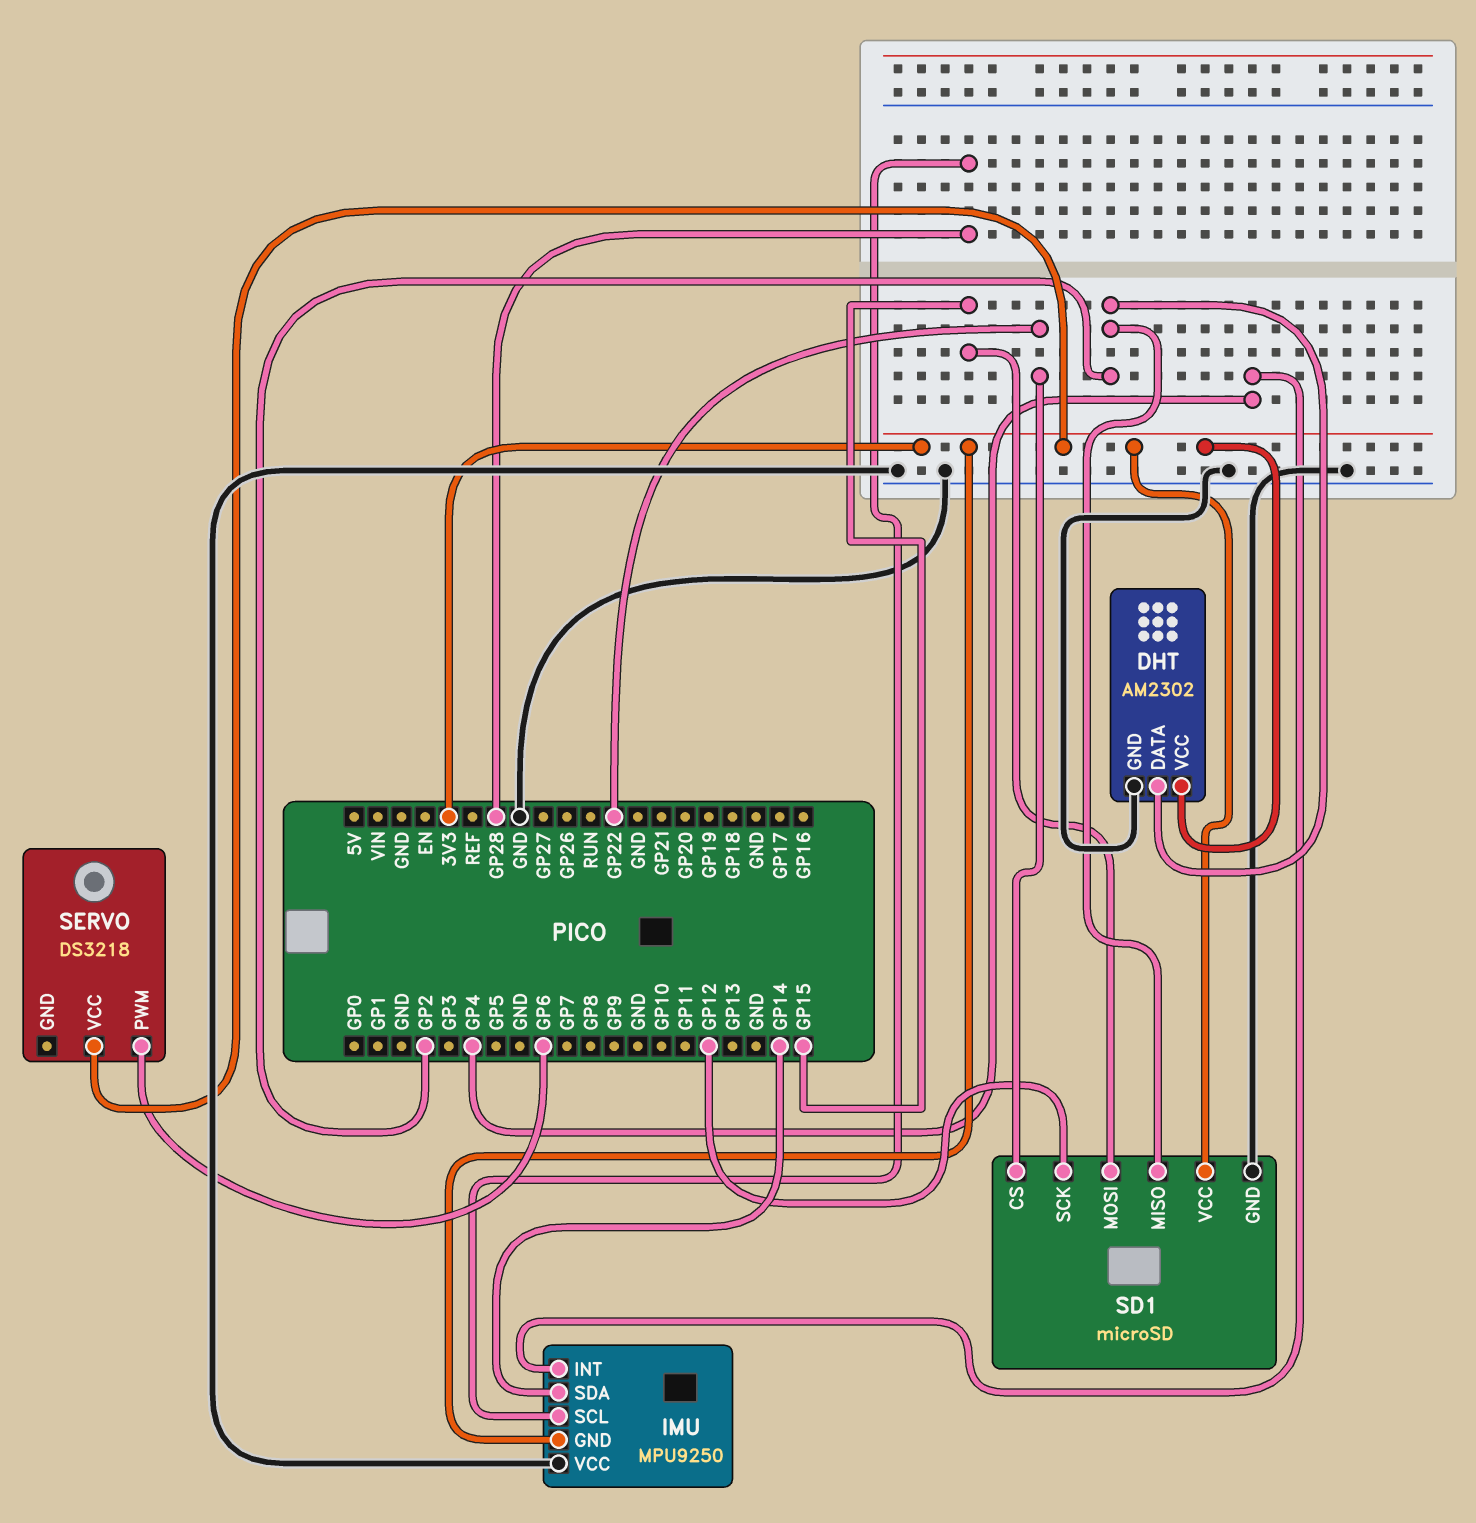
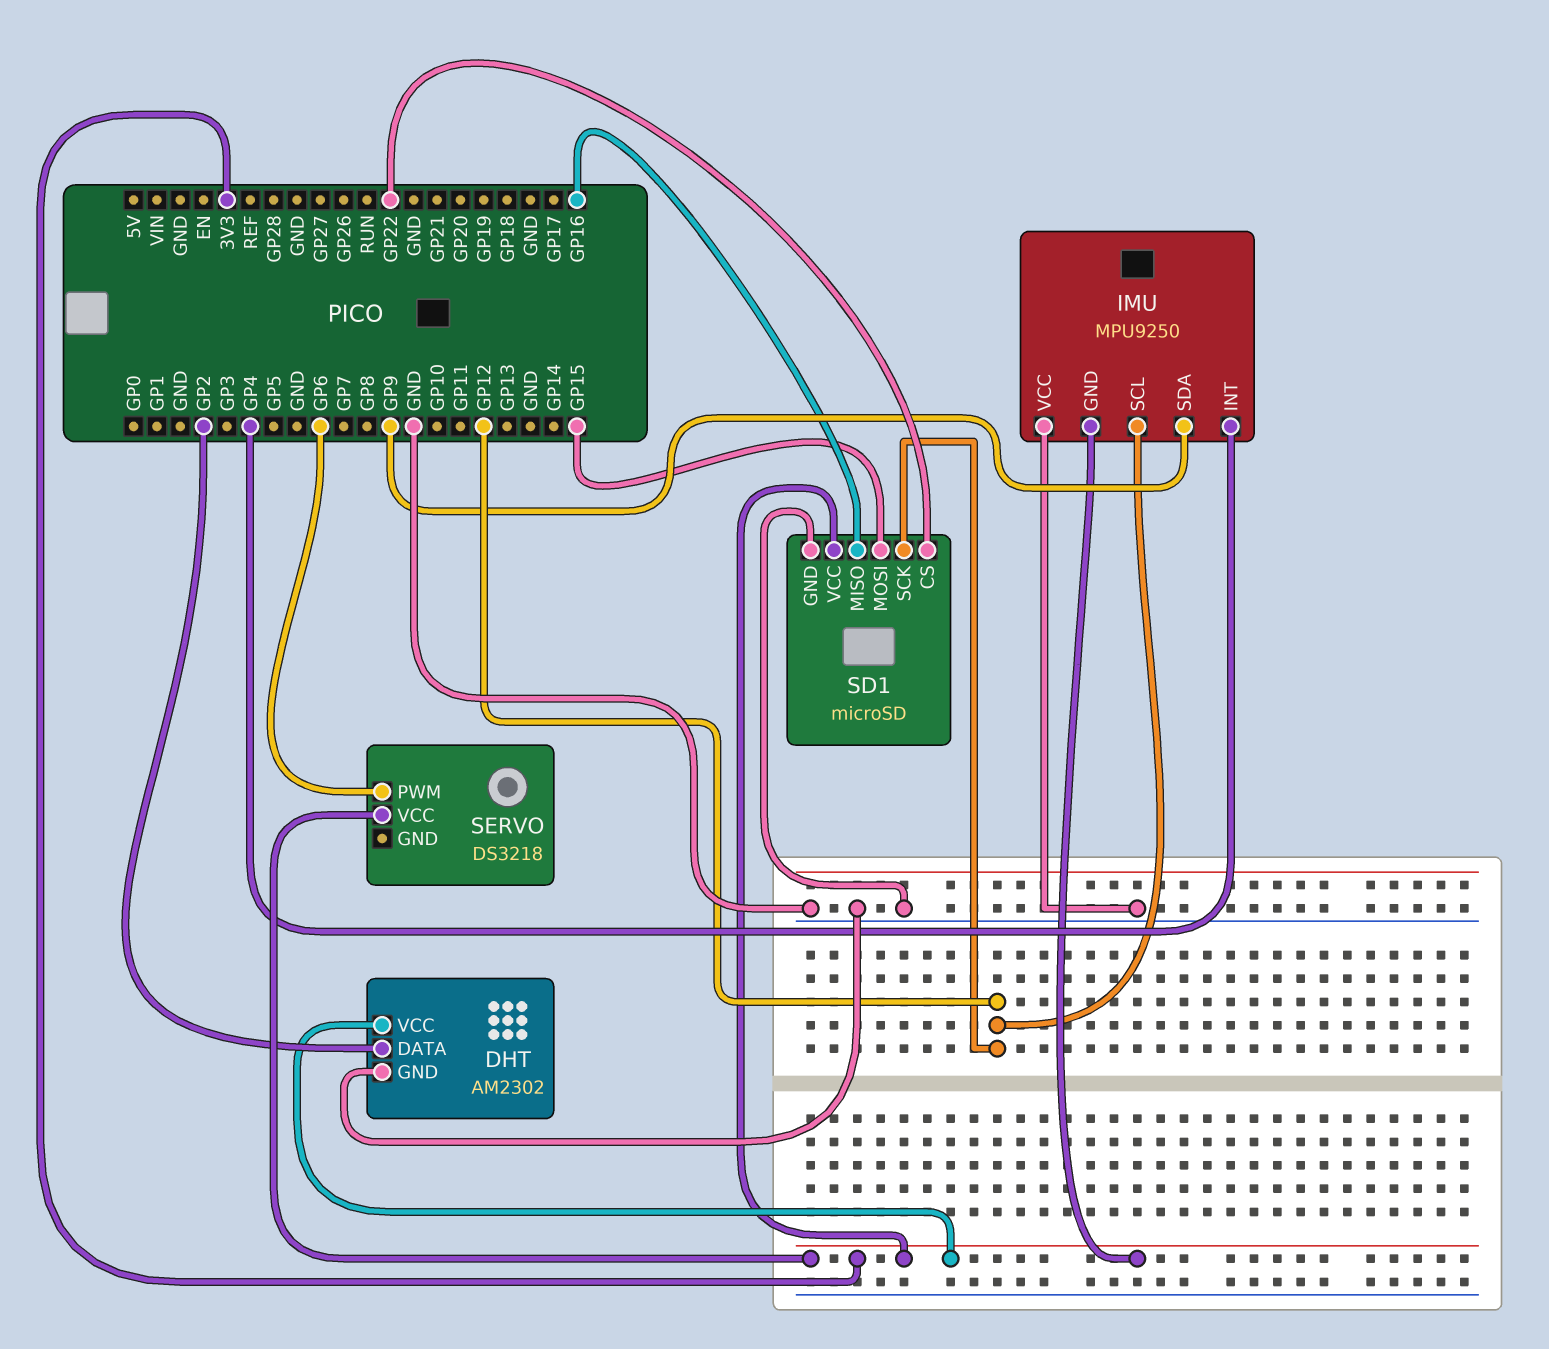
IMU pin SCL: GP28 -> GP12
IMU pin SDA: GP14 -> GP9
SD1 pin MISO: GP2 -> GP16

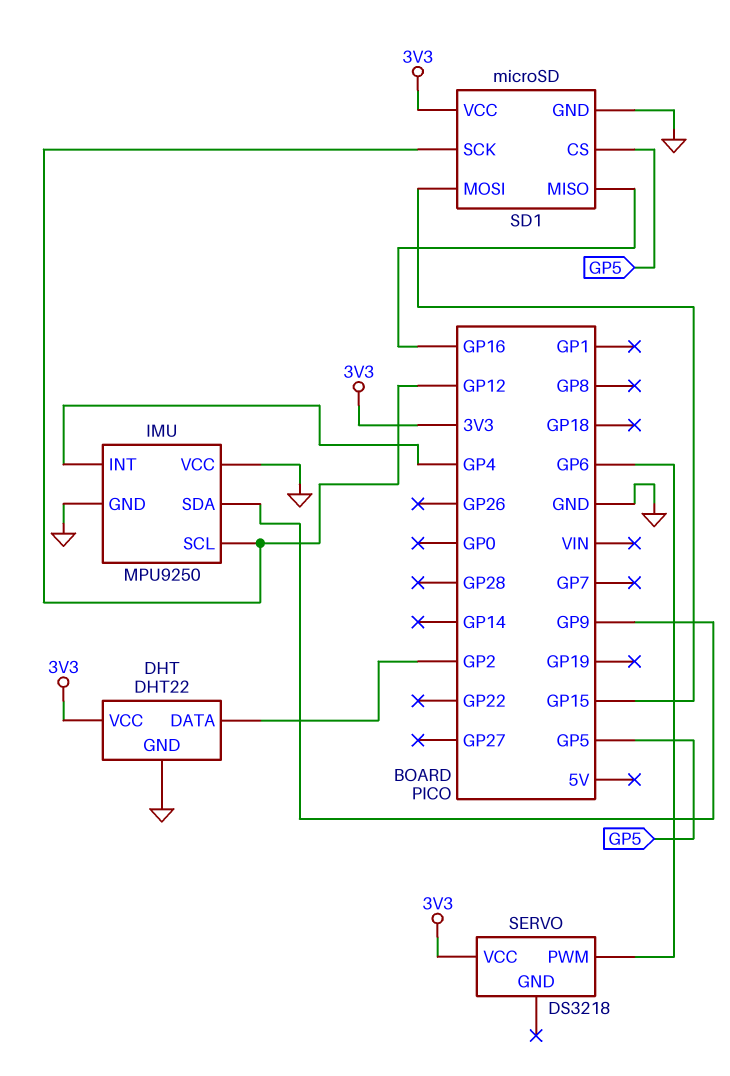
DHT: AM2302 -> DHT22
IMU pin GND: 3V3 -> GND
SD1 pin CS: GP22 -> GP5

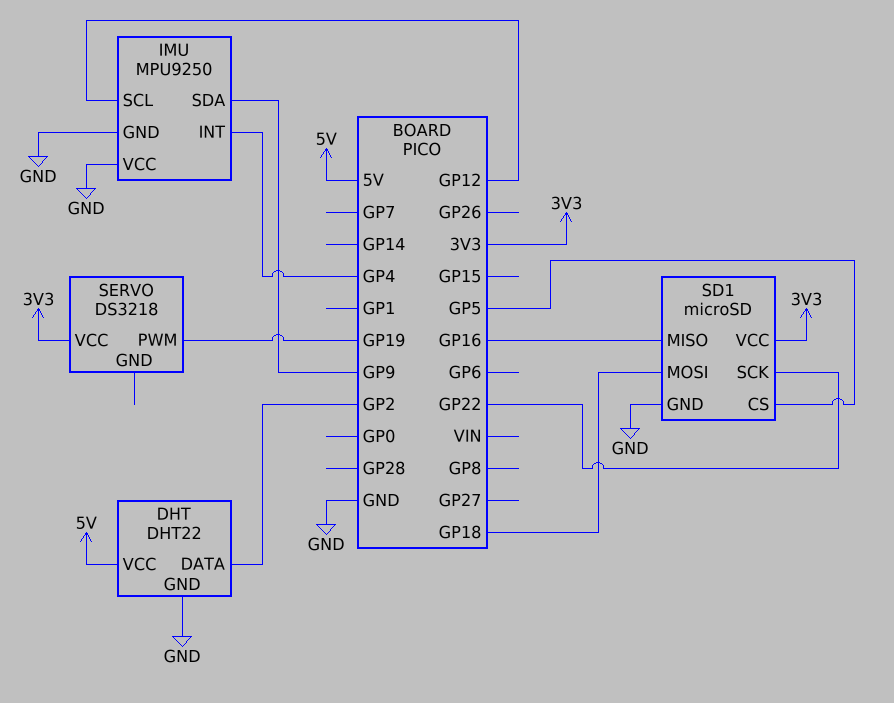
DHT pin VCC: 3V3 -> 5V
SD1 pin MOSI: GP15 -> GP18
SD1 pin SCK: GP12 -> GP22
SERVO pin PWM: GP6 -> GP19

